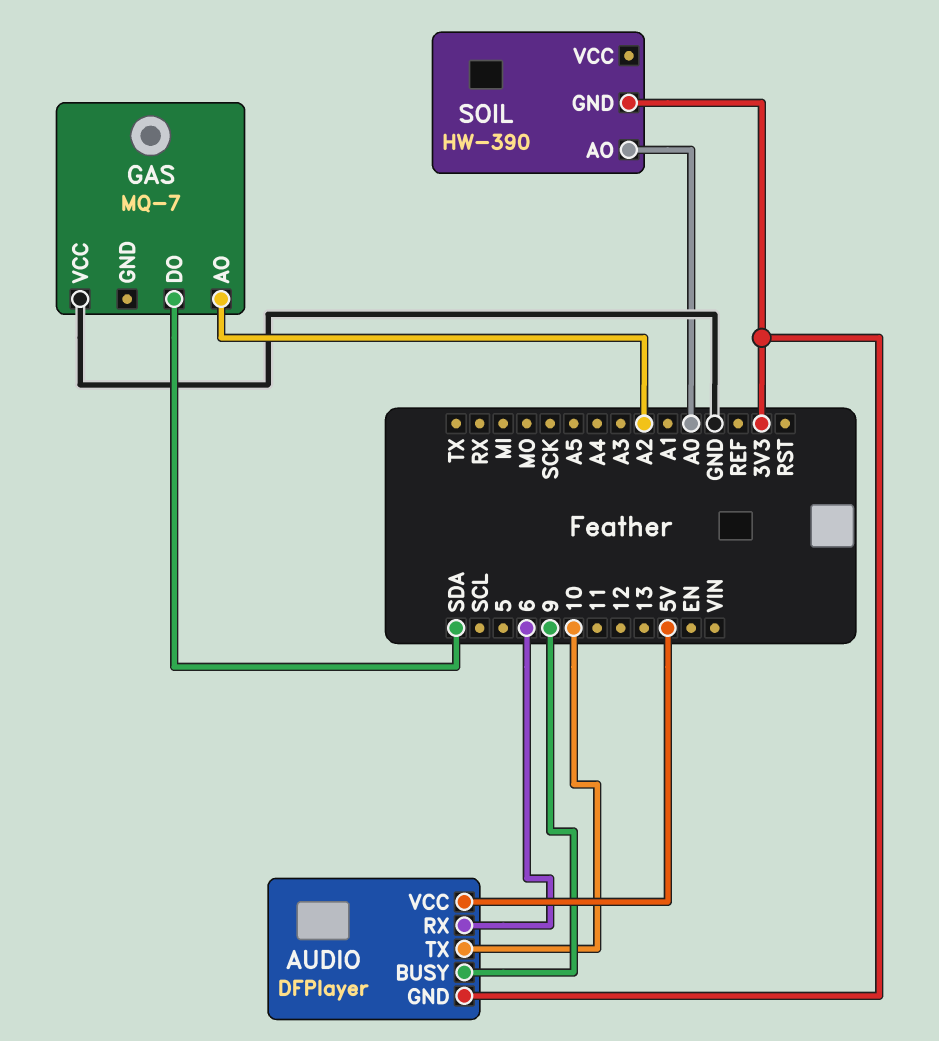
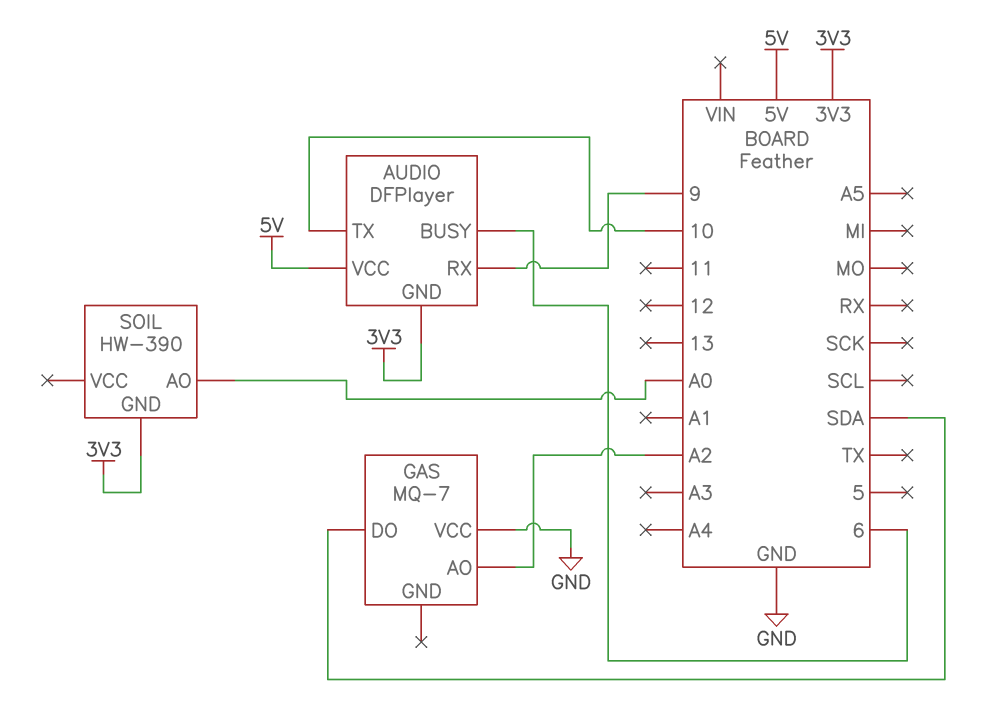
AUDIO pin BUSY: 9 -> 6
AUDIO pin RX: 6 -> 9

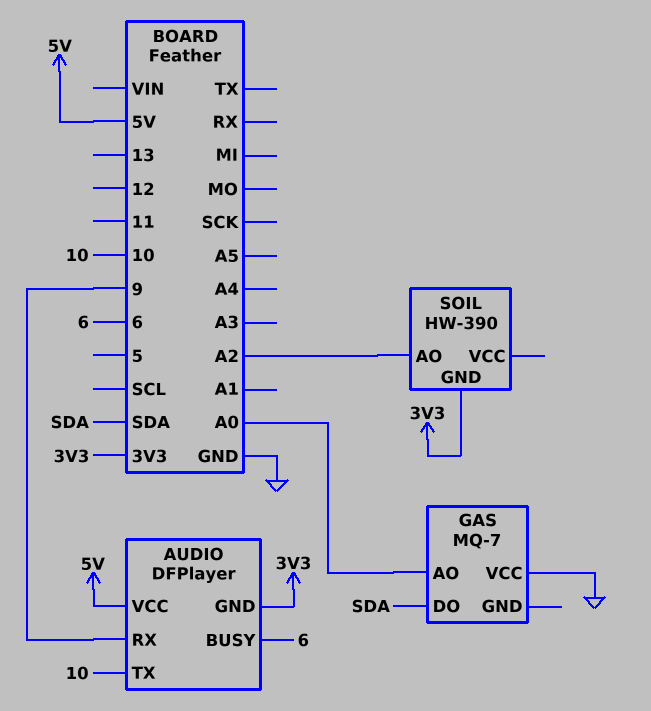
GAS pin AO: A2 -> A0
SOIL pin AO: A0 -> A2

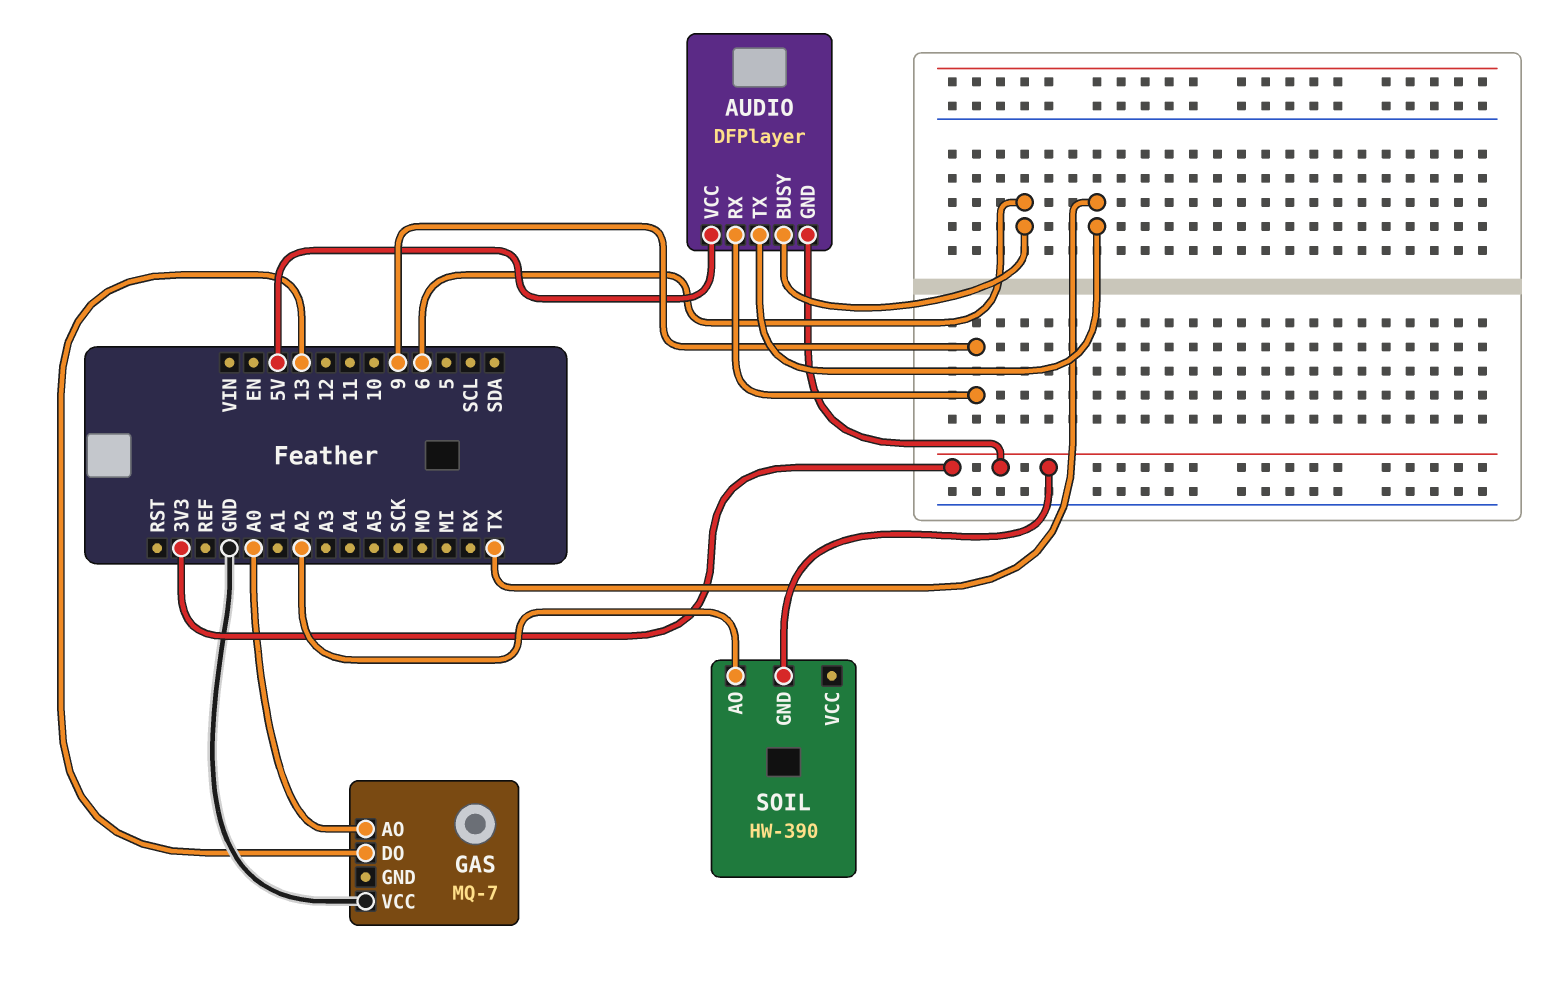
AUDIO pin TX: 10 -> TX
GAS pin DO: SDA -> 13

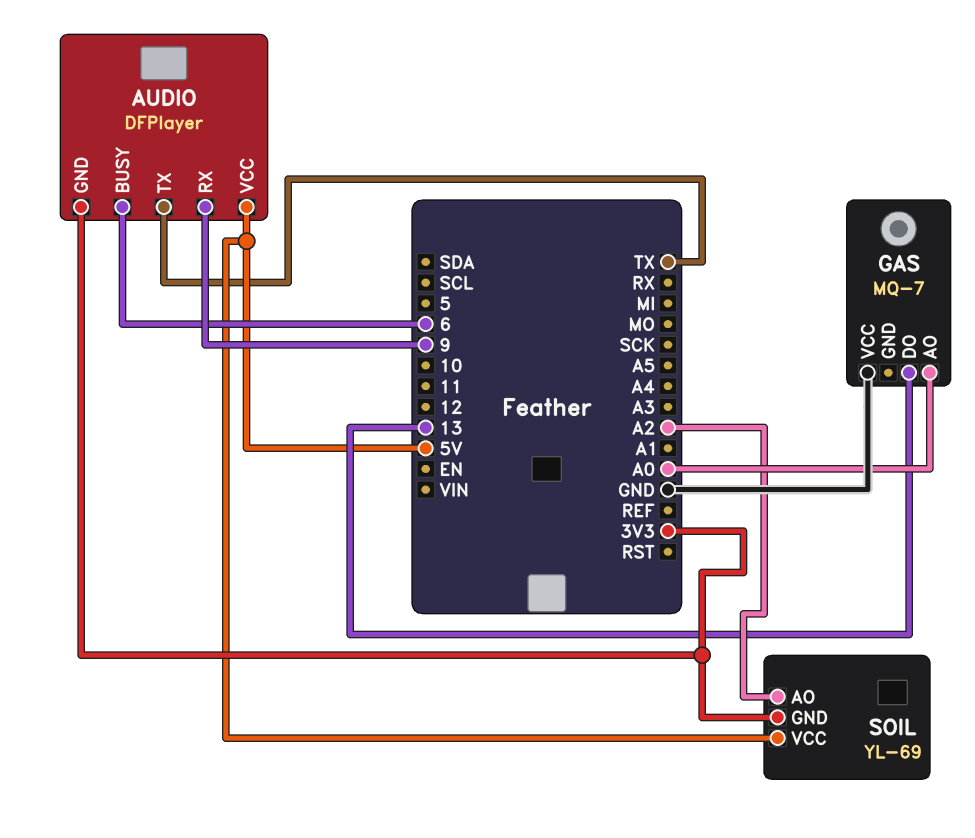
SOIL: HW-390 -> YL-69
SOIL pin VCC: none -> 5V

